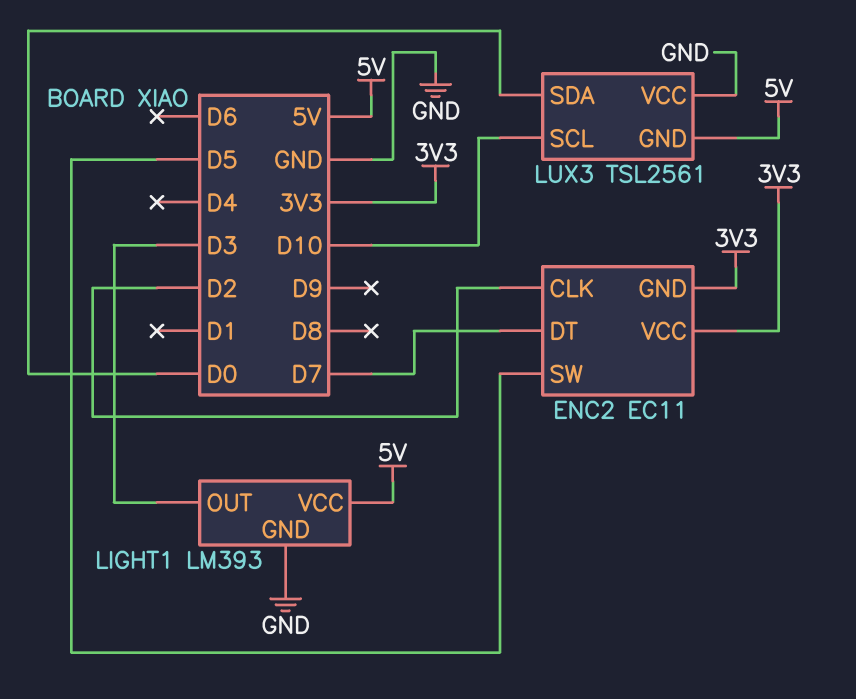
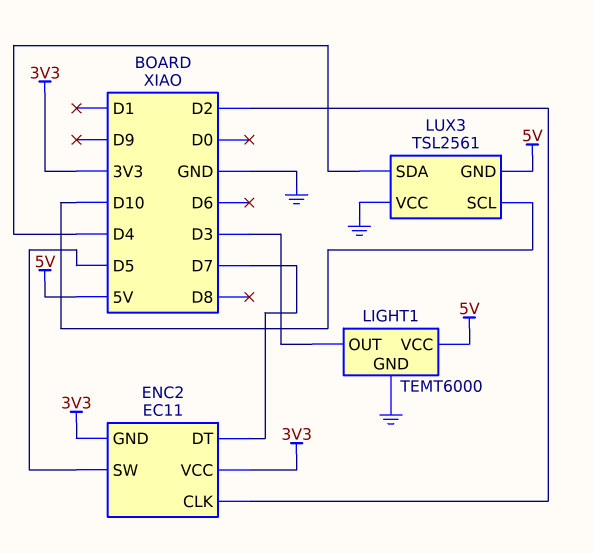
LIGHT1: LM393 -> TEMT6000
LUX3 pin SDA: D0 -> D4

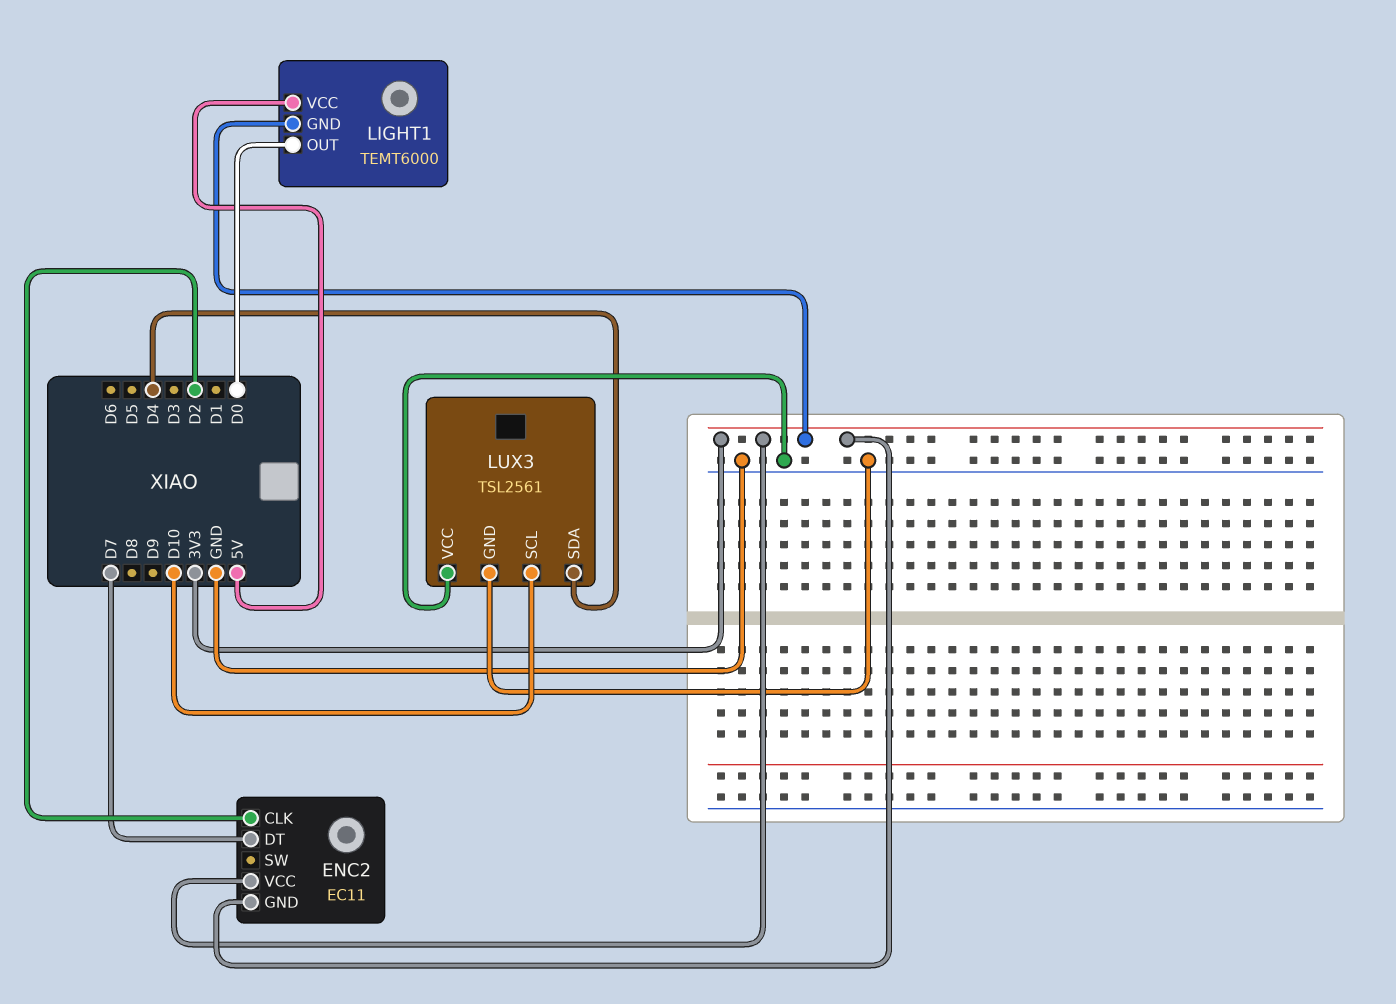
ENC2 pin SW: D5 -> none
LIGHT1 pin GND: GND -> 3V3
LIGHT1 pin OUT: D3 -> D0
LUX3 pin GND: 5V -> GND

